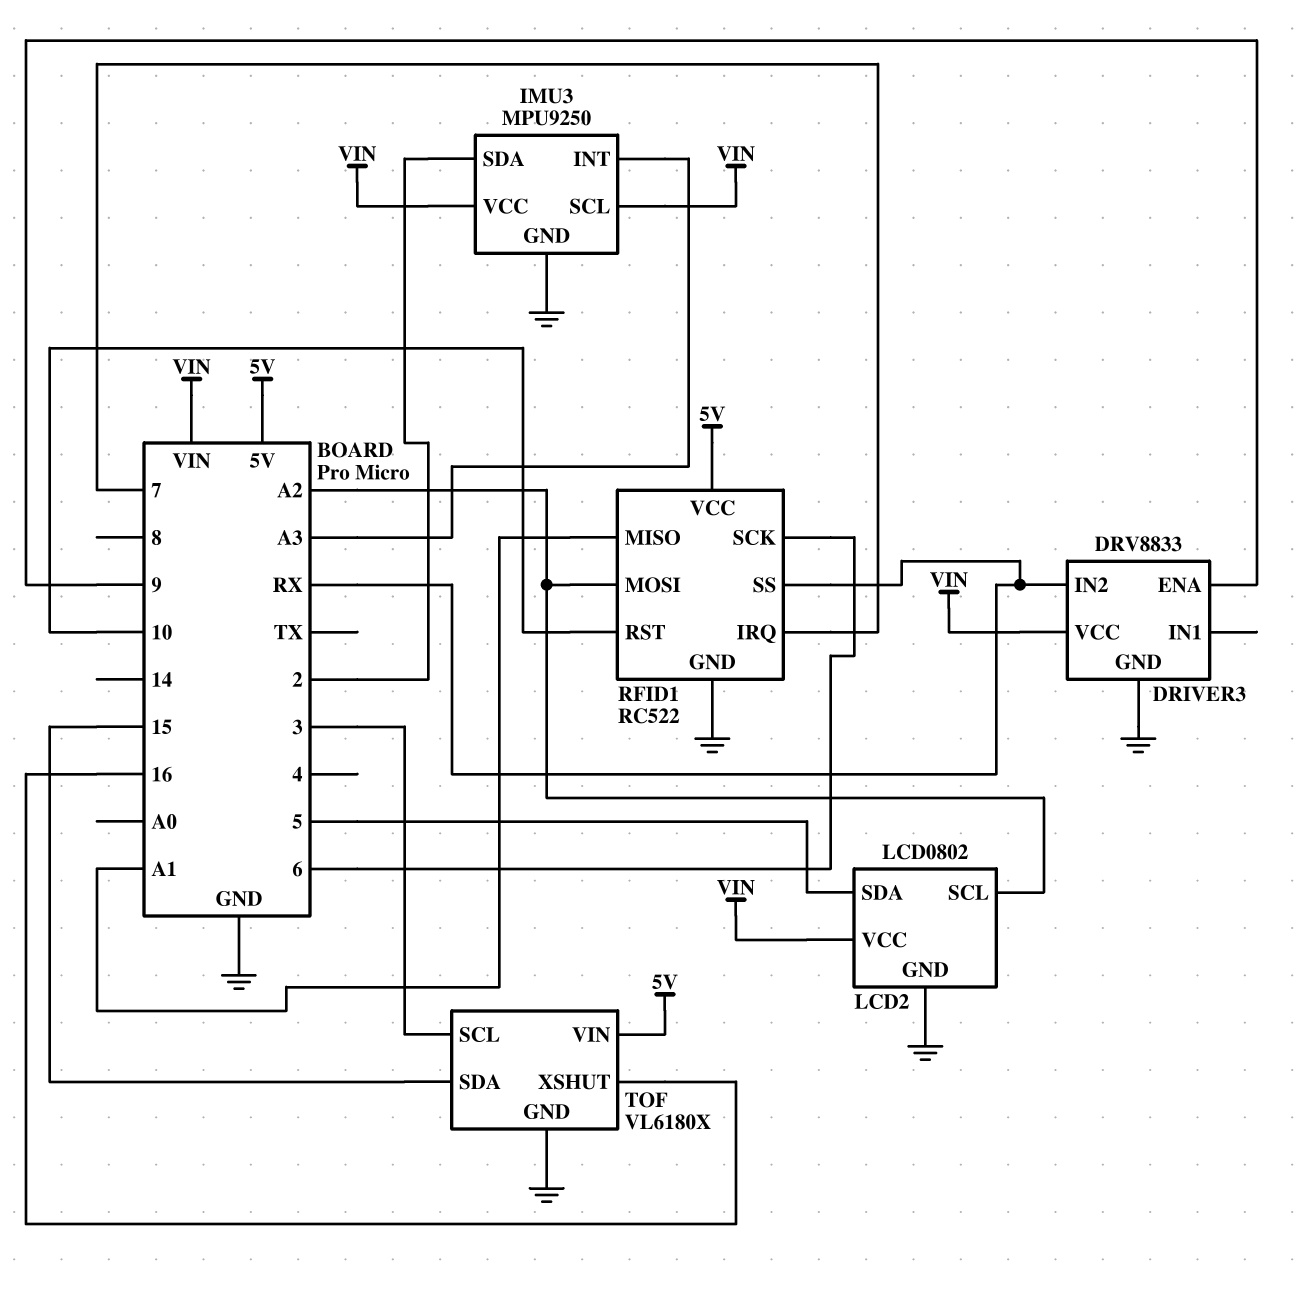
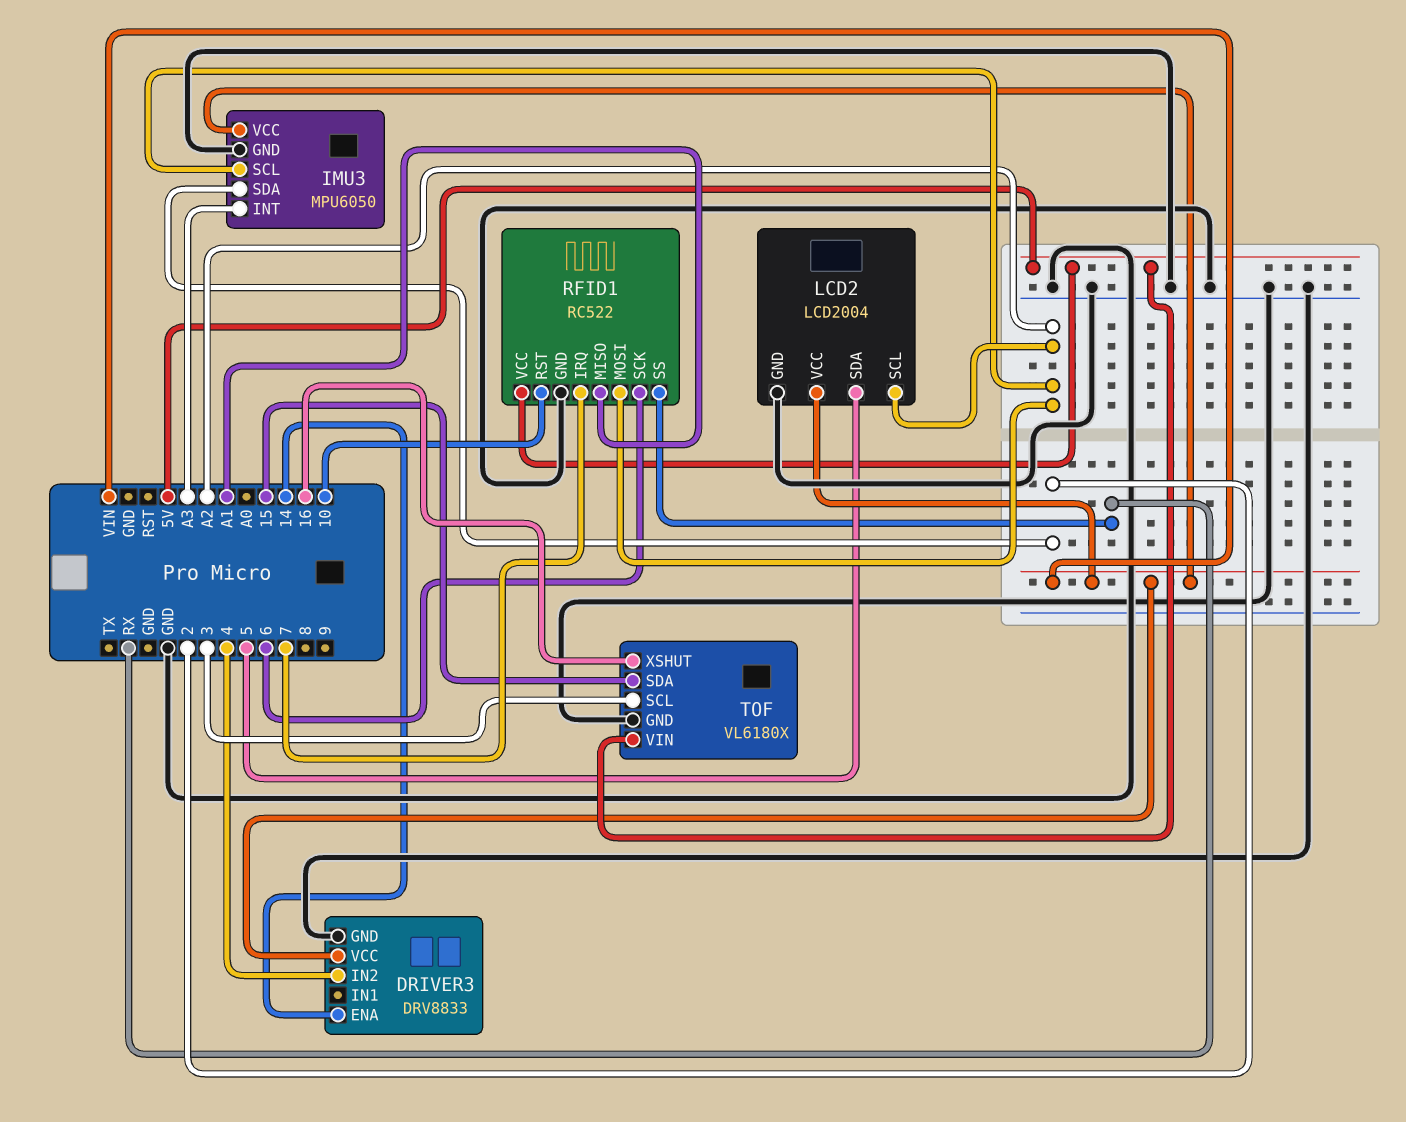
DRIVER3 pin ENA: 9 -> 14
DRIVER3 pin IN2: RX -> 4
IMU3: MPU9250 -> MPU6050
IMU3 pin SCL: VIN -> A2
LCD2: LCD0802 -> LCD2004

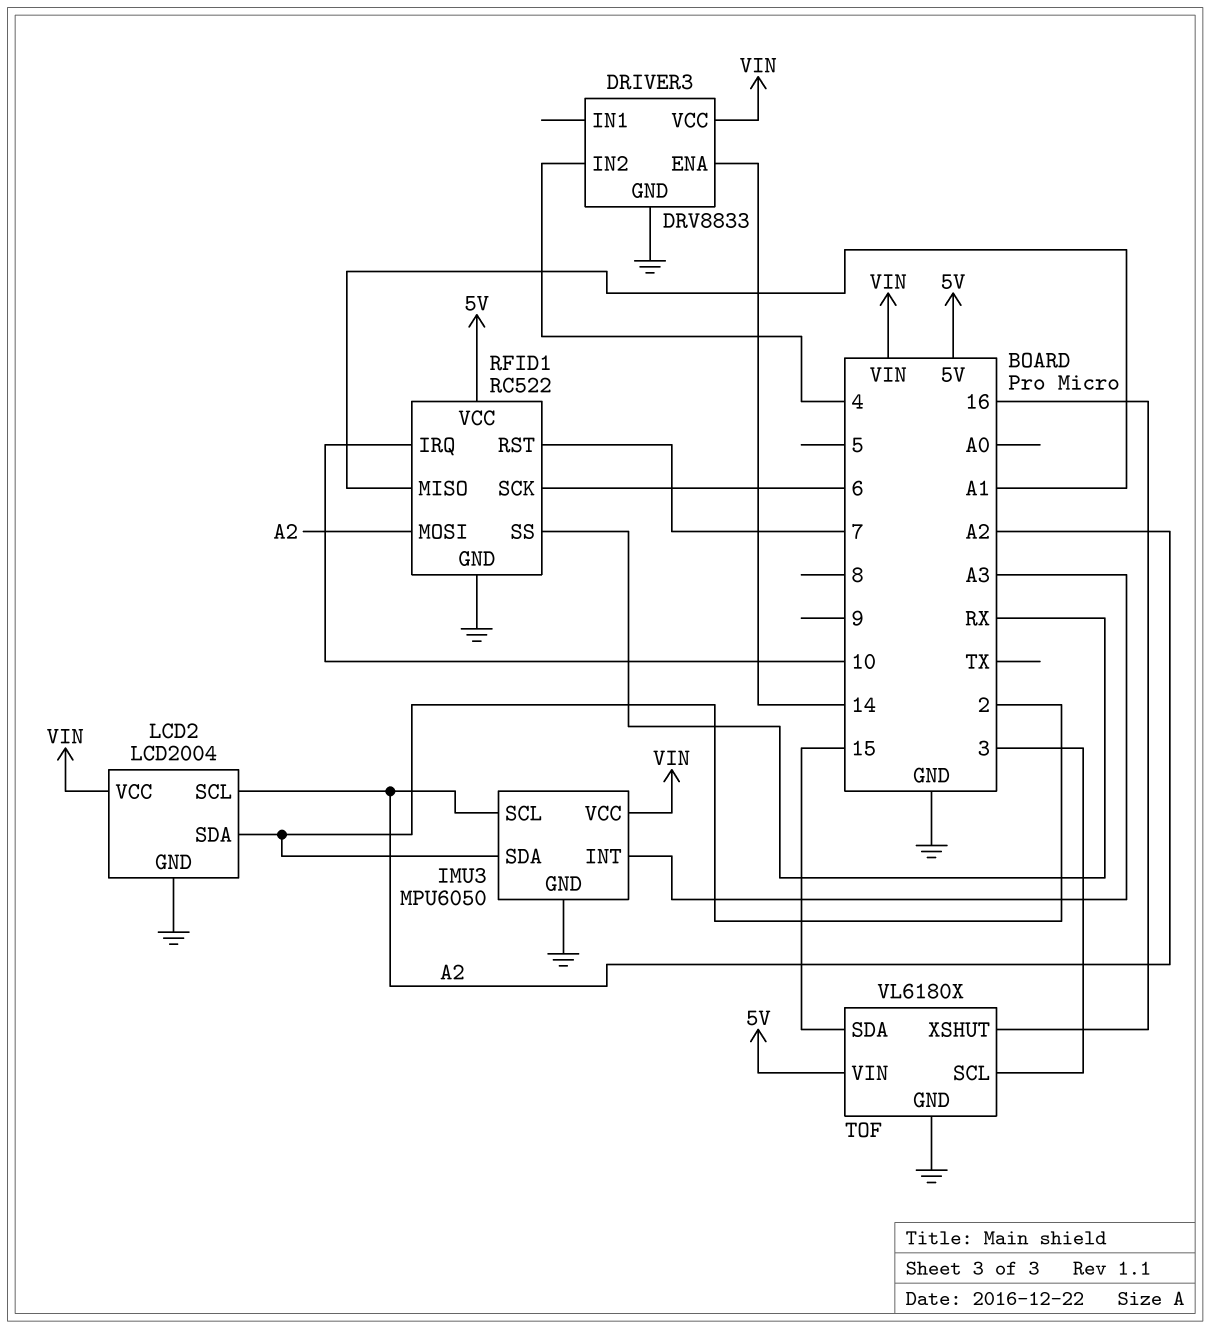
LCD2 pin SDA: 5 -> 2
RFID1 pin IRQ: 7 -> 10
RFID1 pin RST: 10 -> 7

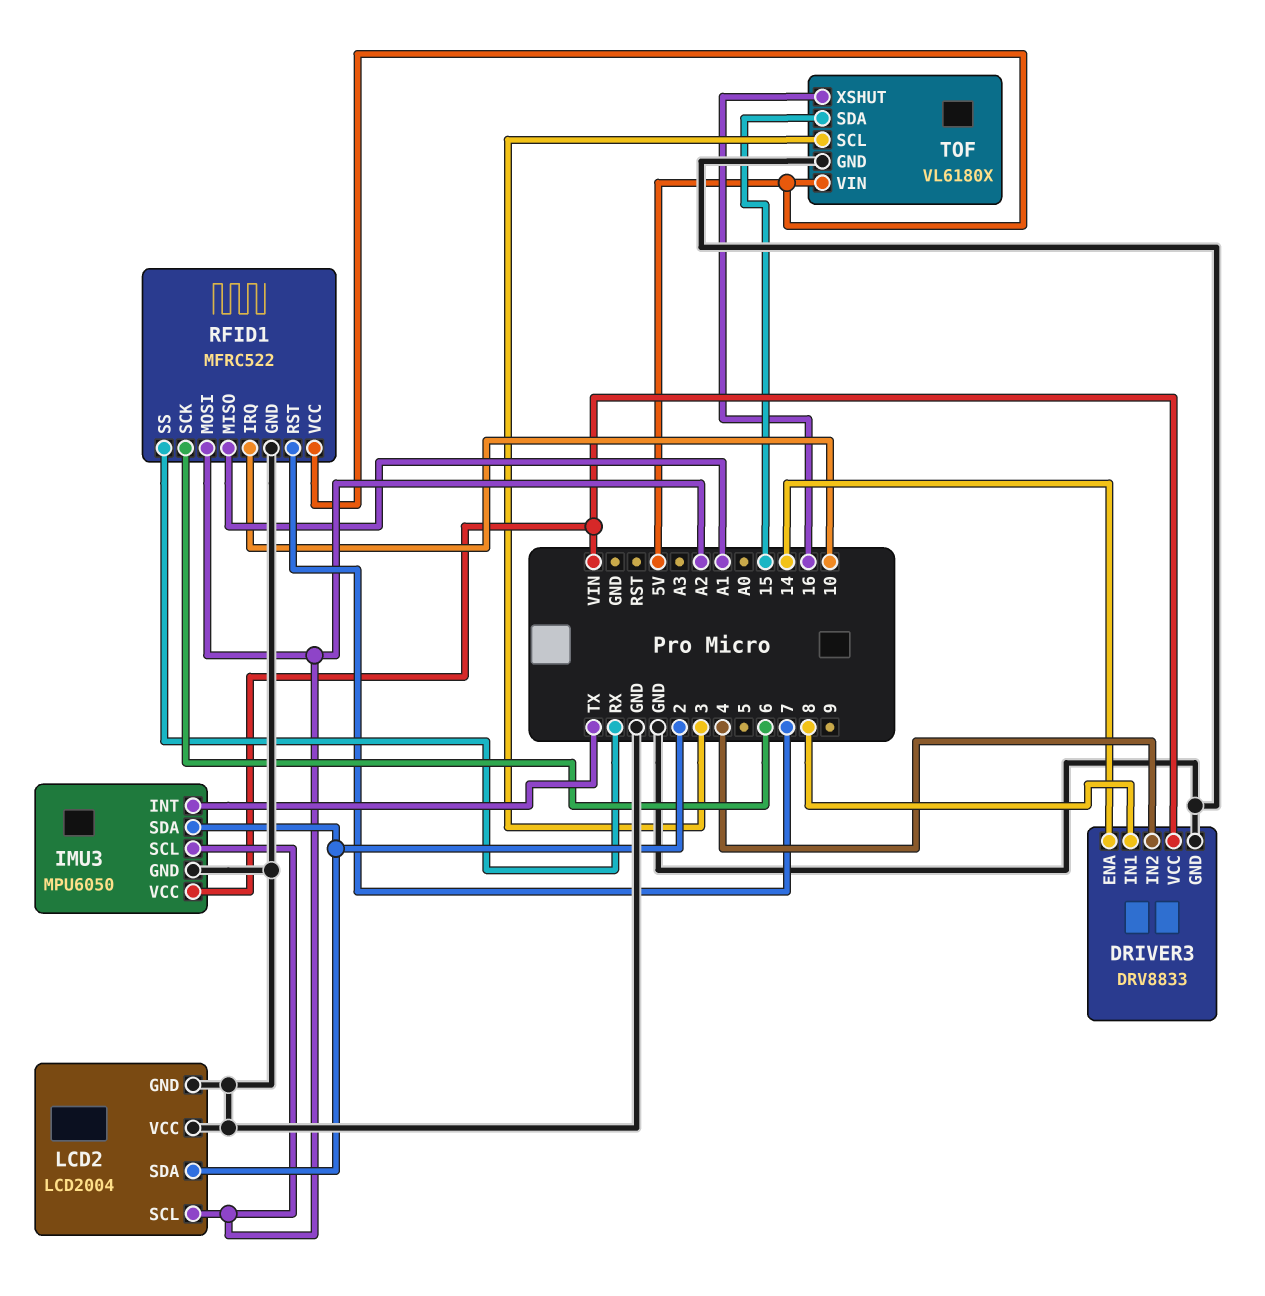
DRIVER3 pin IN1: none -> 8
IMU3 pin INT: A3 -> TX
LCD2 pin VCC: VIN -> GND
RFID1: RC522 -> MFRC522

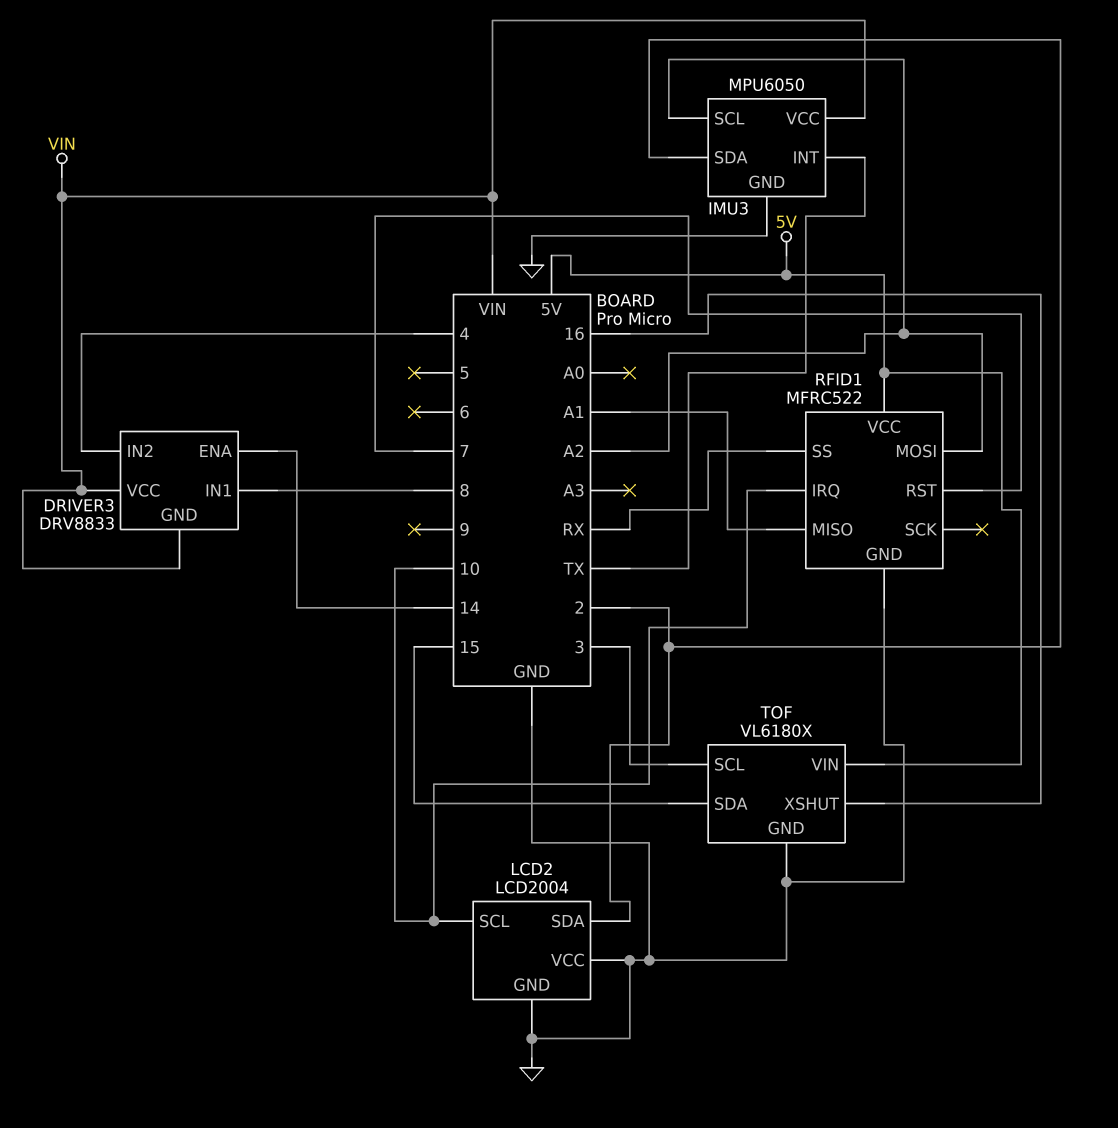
DRIVER3 pin GND: GND -> VIN
LCD2 pin SCL: A2 -> 10
RFID1 pin SCK: 6 -> none

